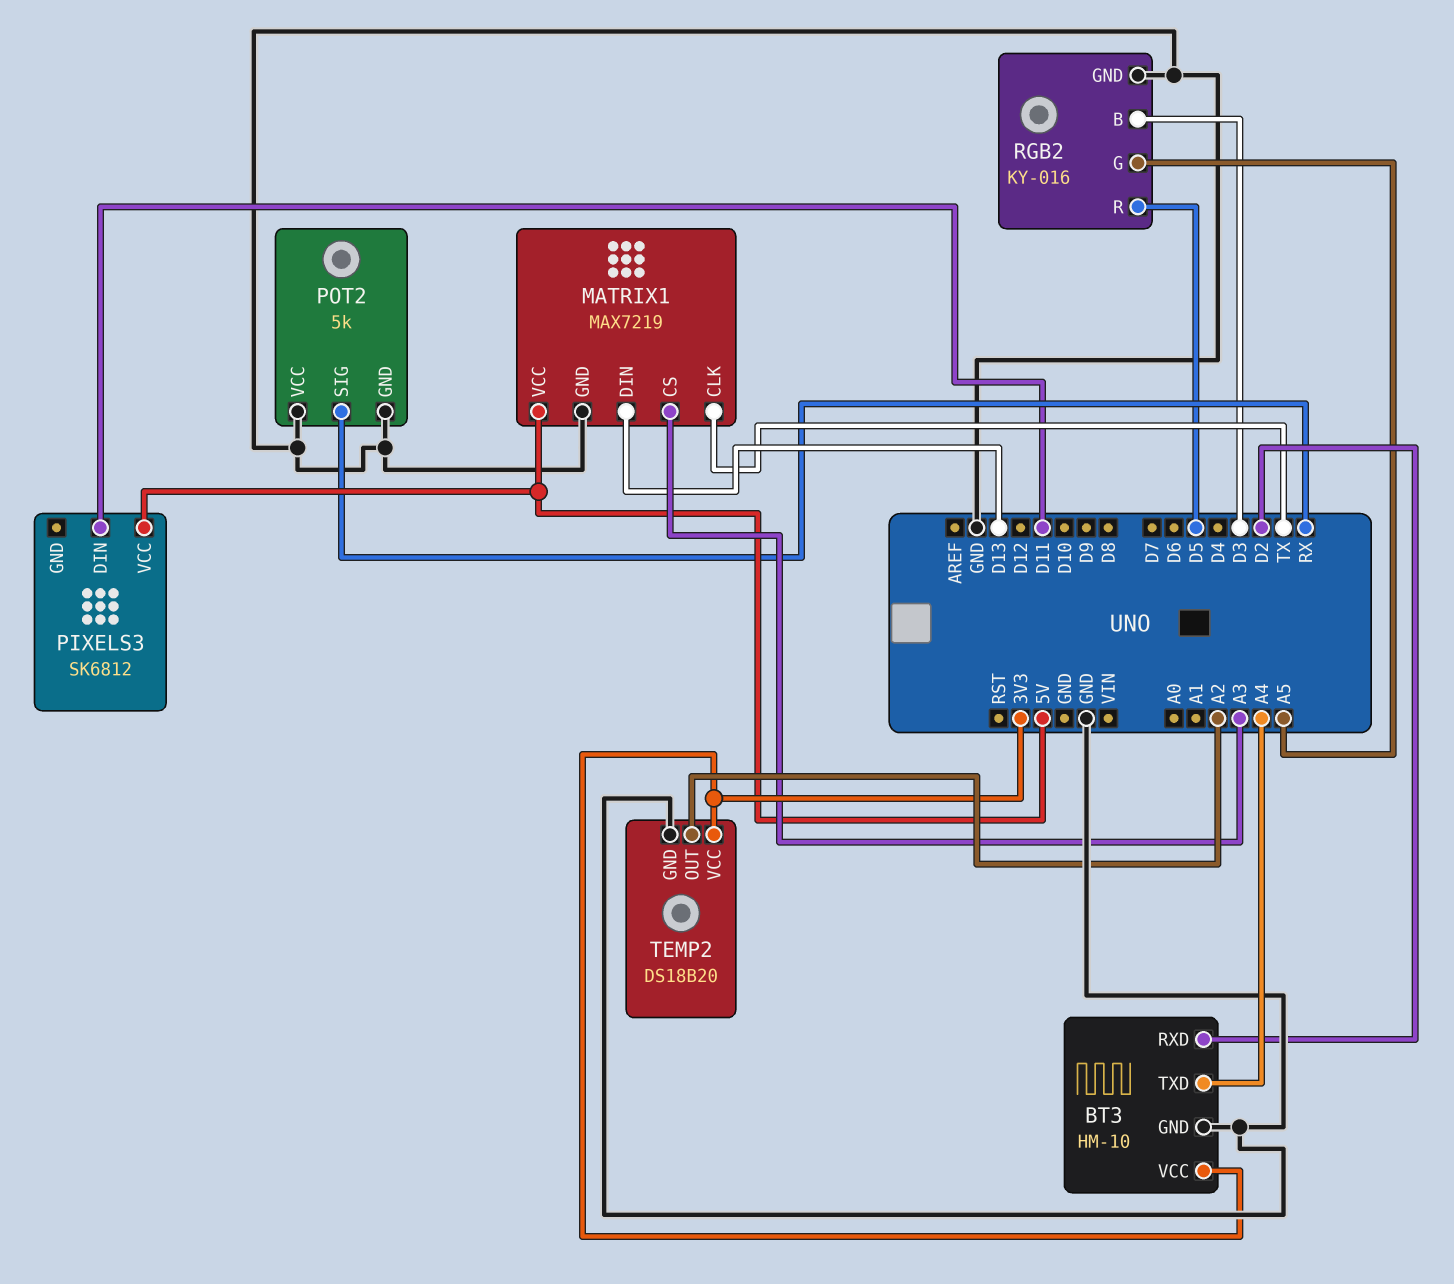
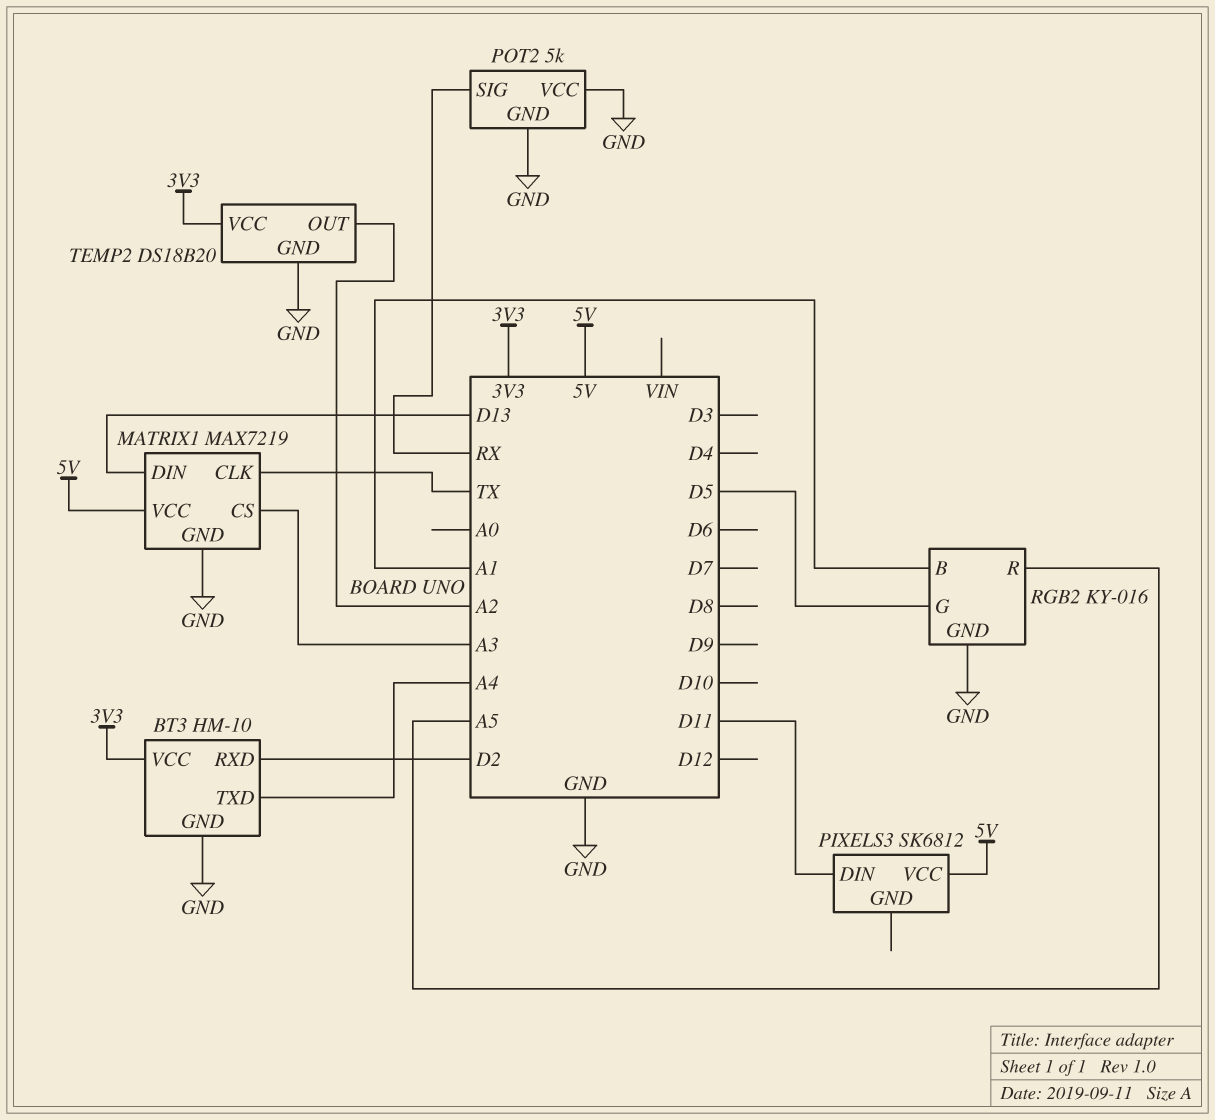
RGB2 pin B: D3 -> A1
RGB2 pin G: A5 -> D5
RGB2 pin R: D5 -> A5

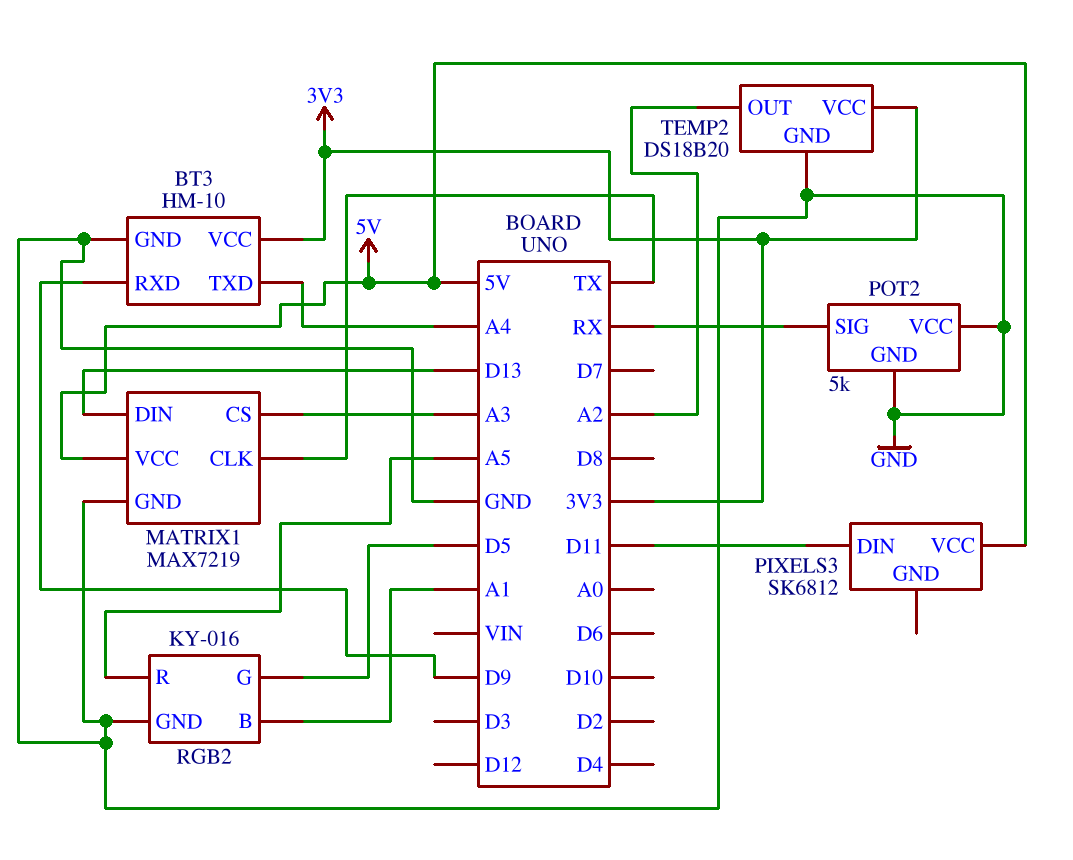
BT3 pin RXD: D2 -> D9

